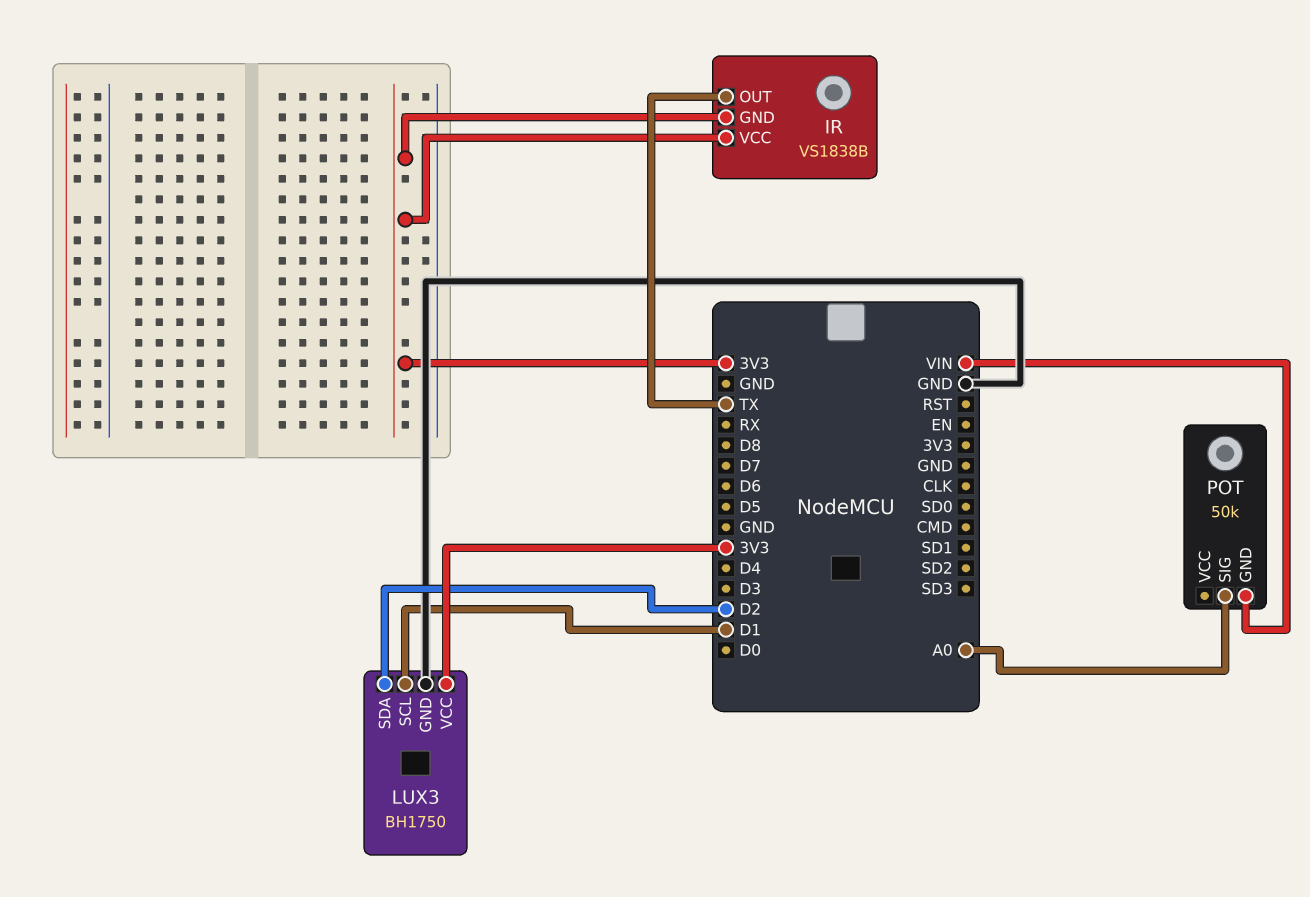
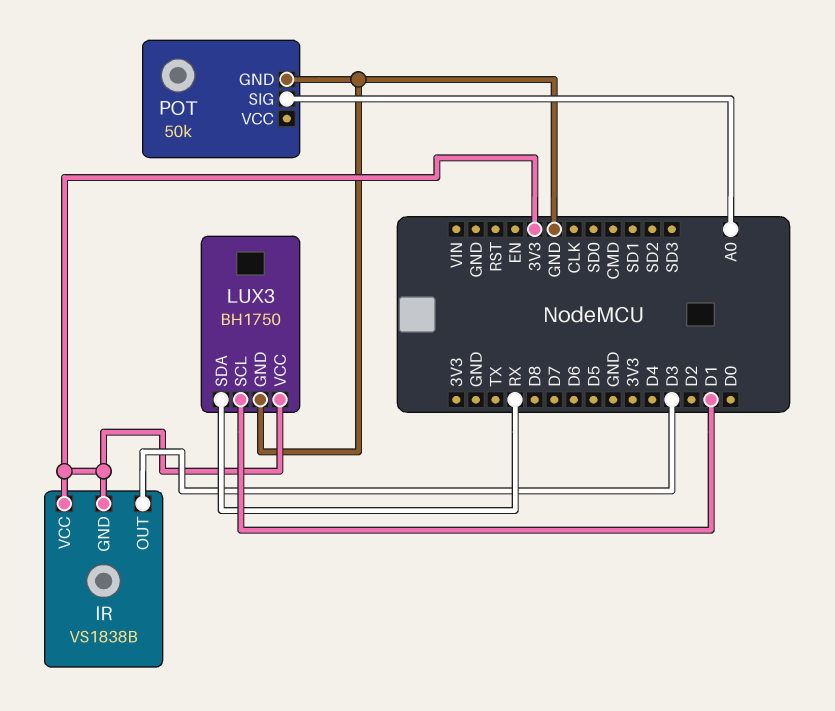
IR pin OUT: TX -> D3
LUX3 pin SDA: D2 -> RX
POT pin GND: VIN -> GND

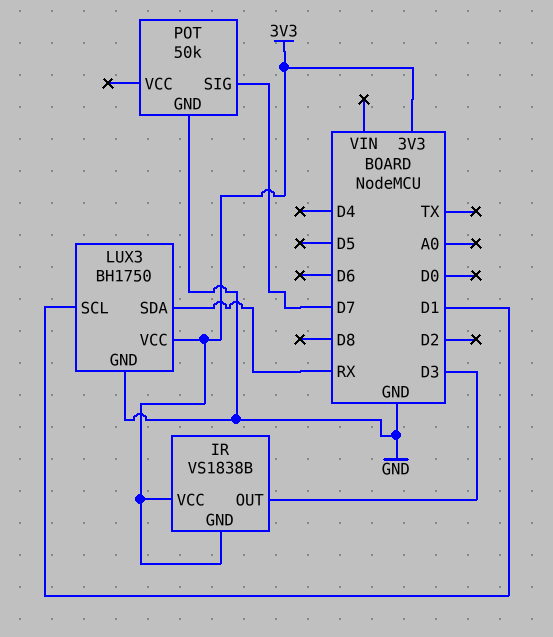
POT pin SIG: A0 -> D7

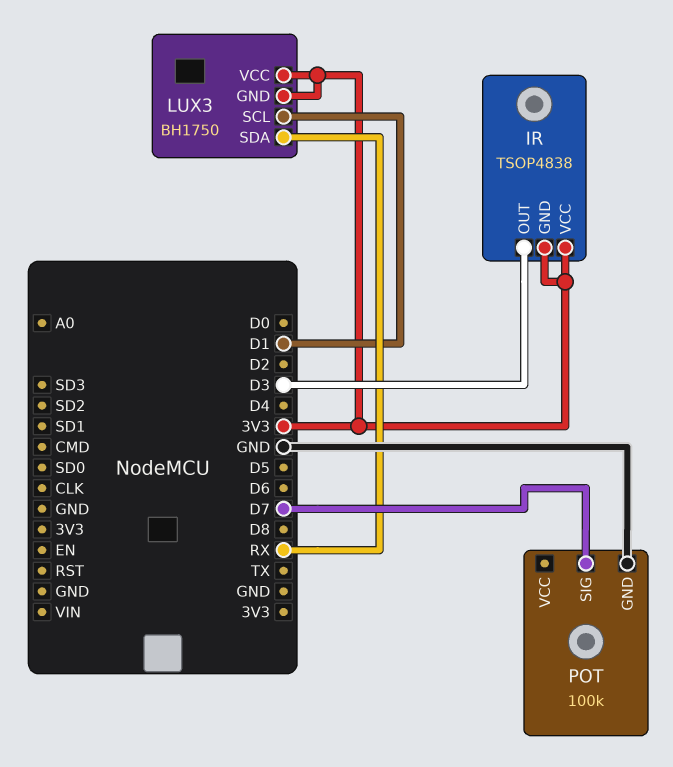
IR: VS1838B -> TSOP4838
LUX3 pin GND: GND -> 3V3
POT: 50k -> 100k

